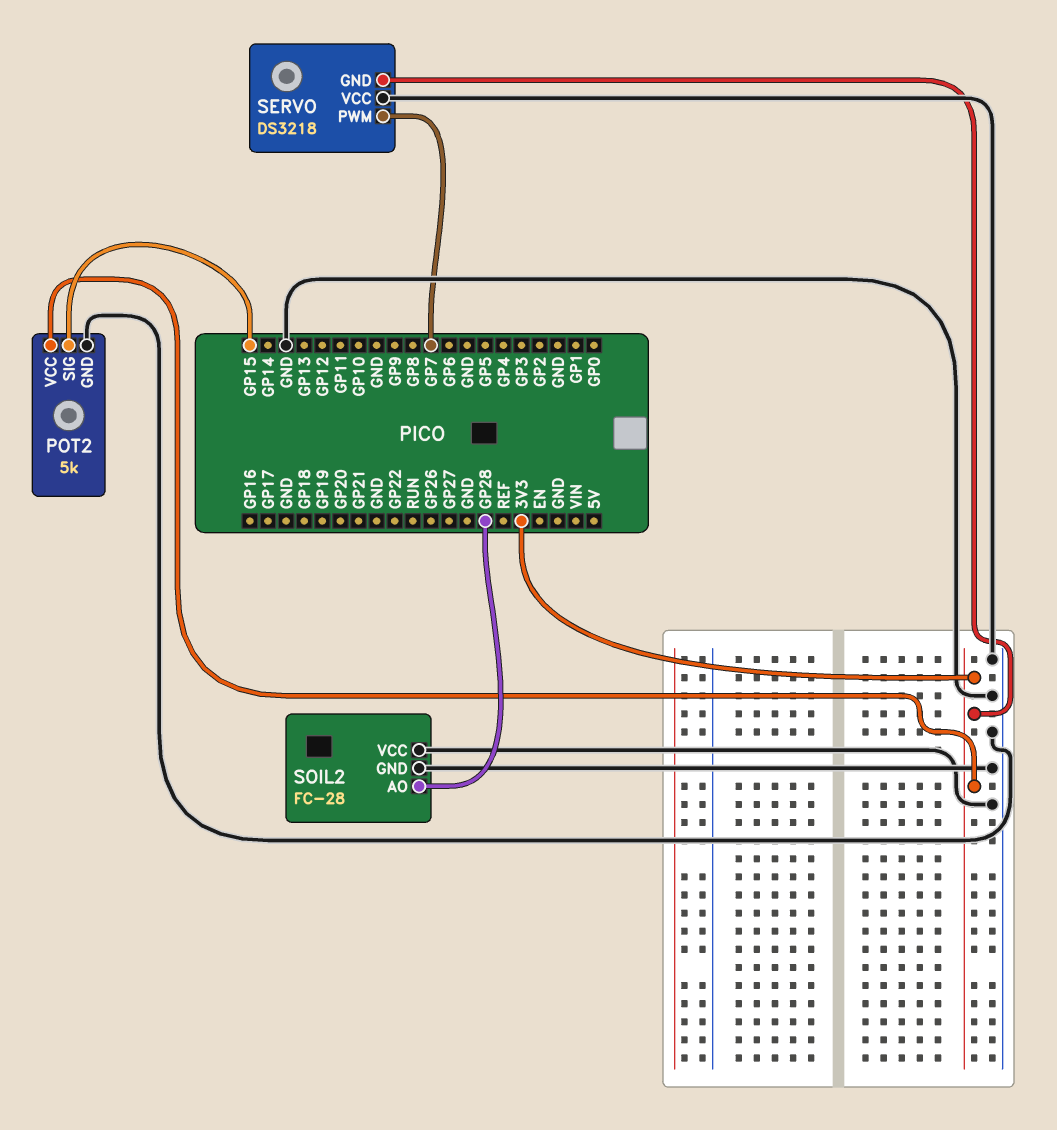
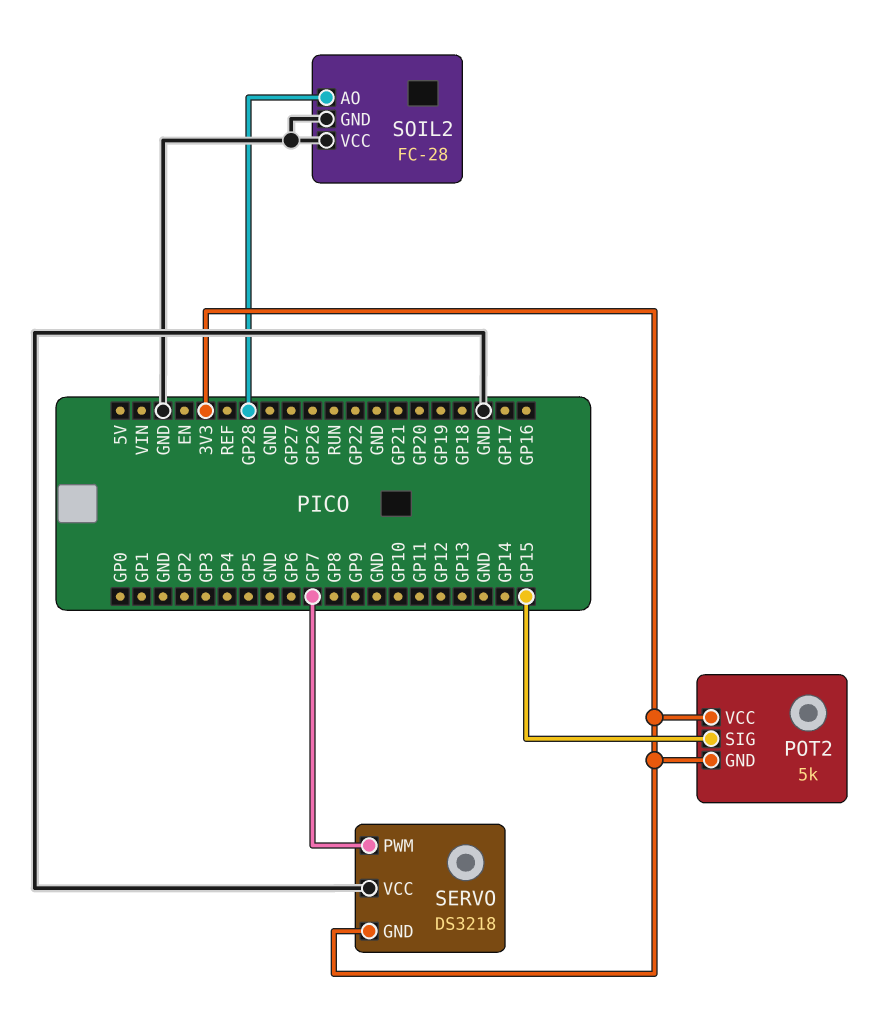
POT2 pin GND: GND -> 3V3

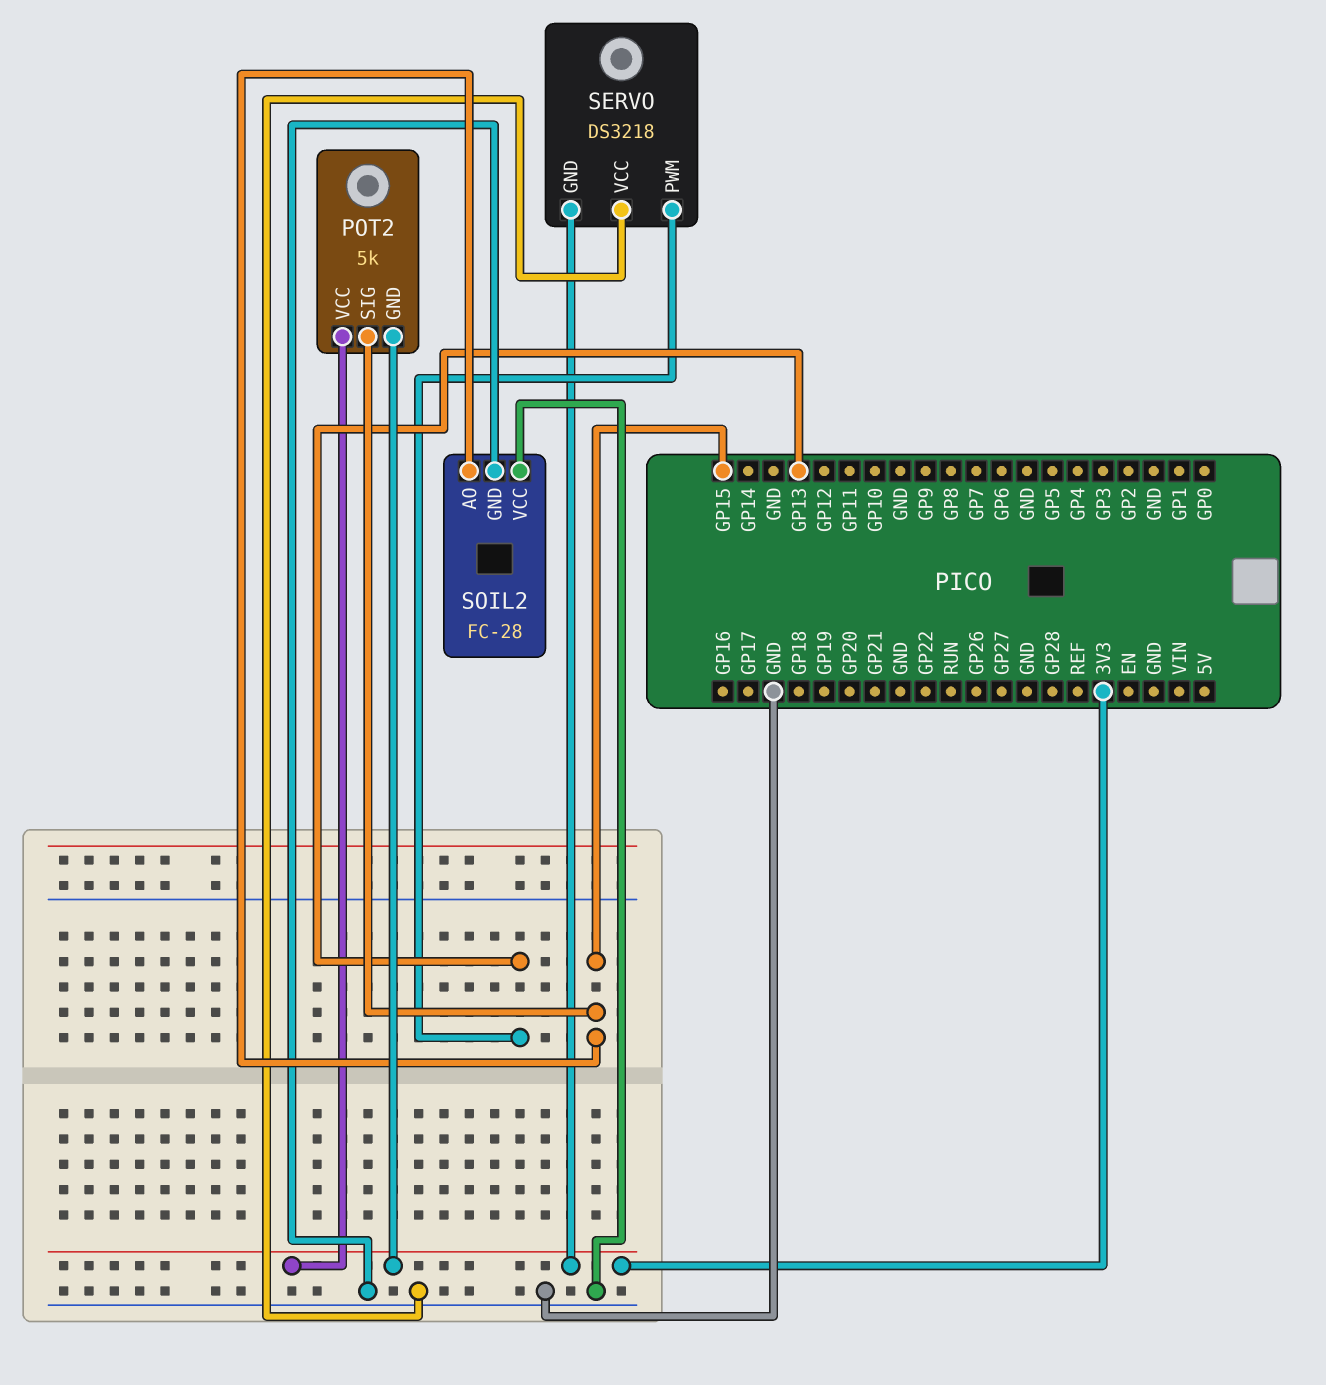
SERVO pin PWM: GP7 -> GP13
SOIL2 pin AO: GP28 -> GP15

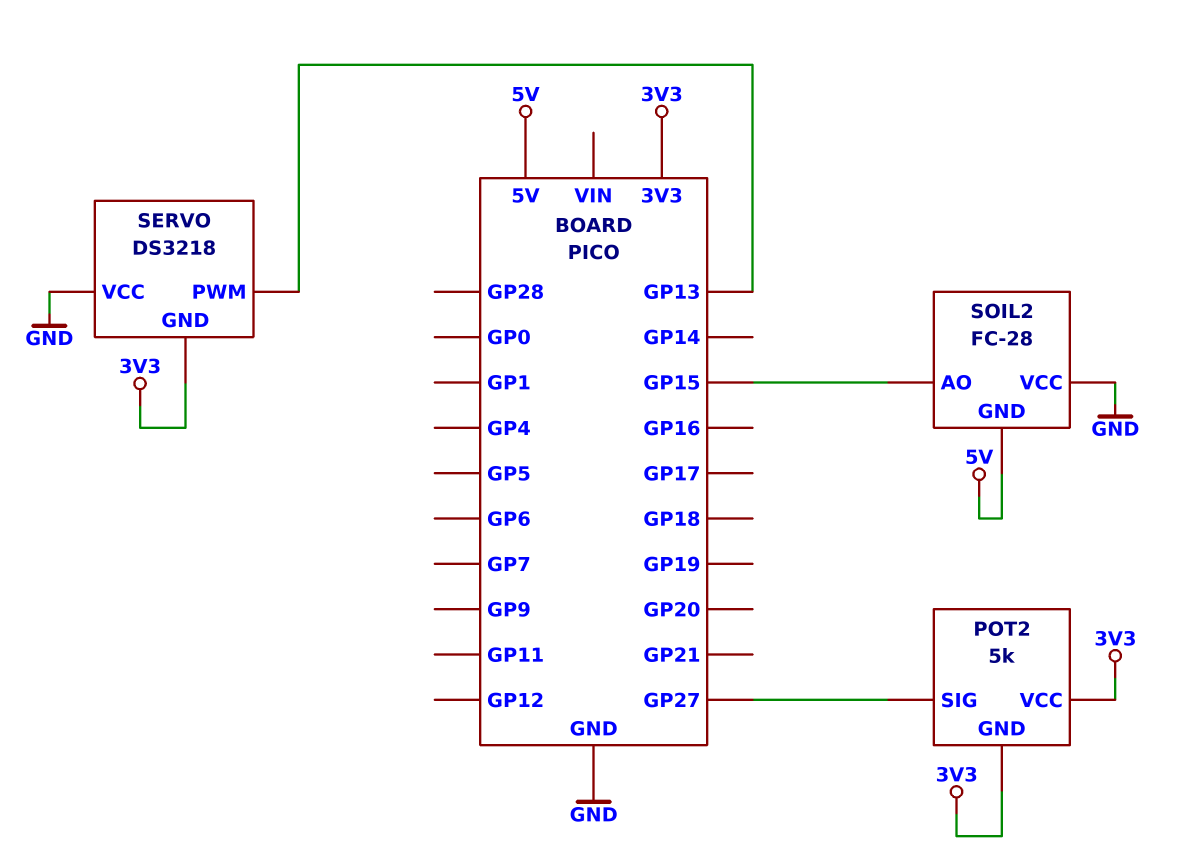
POT2 pin SIG: GP15 -> GP27
SOIL2 pin GND: GND -> 5V

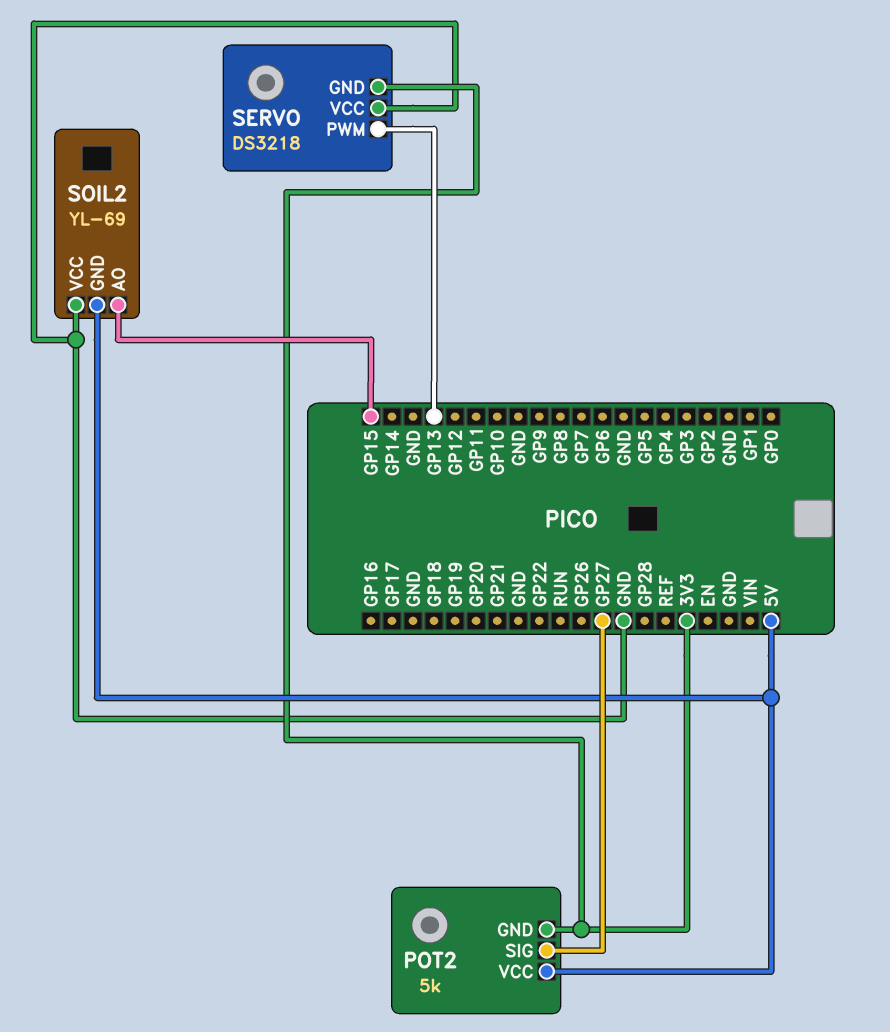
POT2 pin VCC: 3V3 -> 5V
SOIL2: FC-28 -> YL-69

